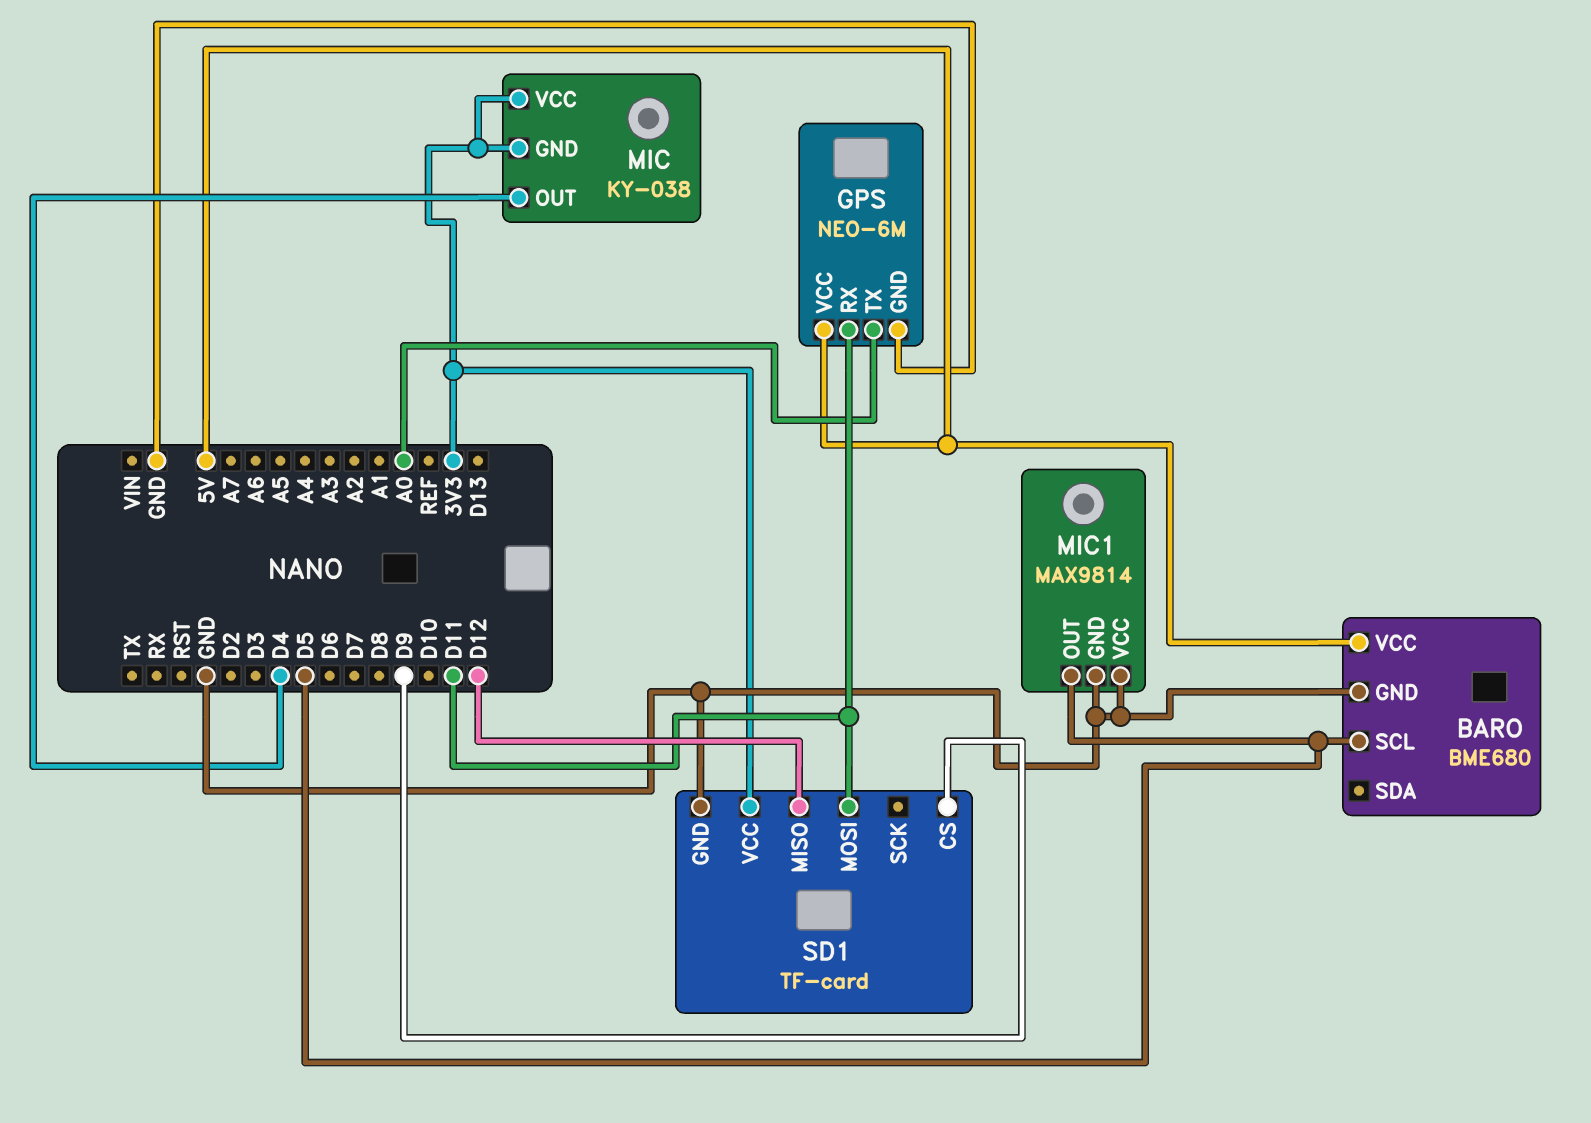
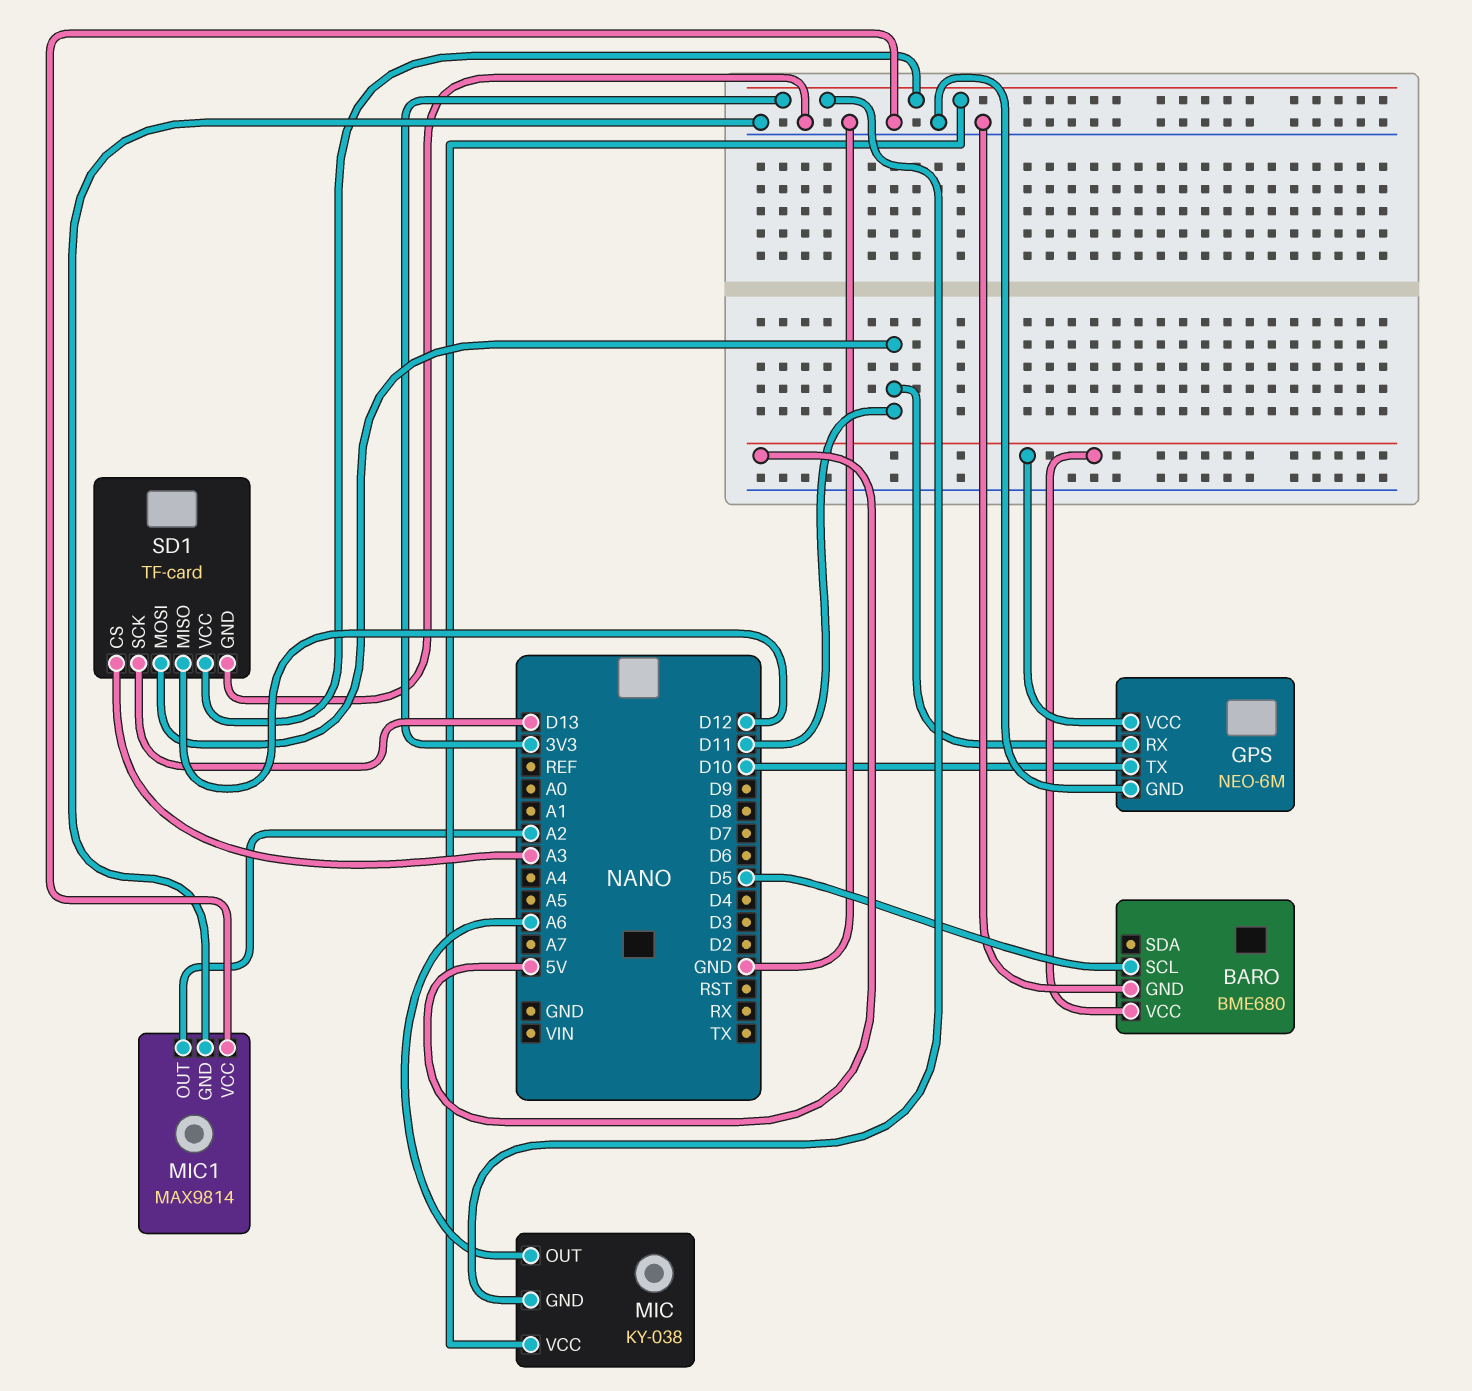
GPS pin TX: A0 -> D10
MIC pin OUT: D4 -> A6
MIC1 pin OUT: D5 -> A2
SD1 pin CS: D9 -> A3
SD1 pin SCK: none -> D13

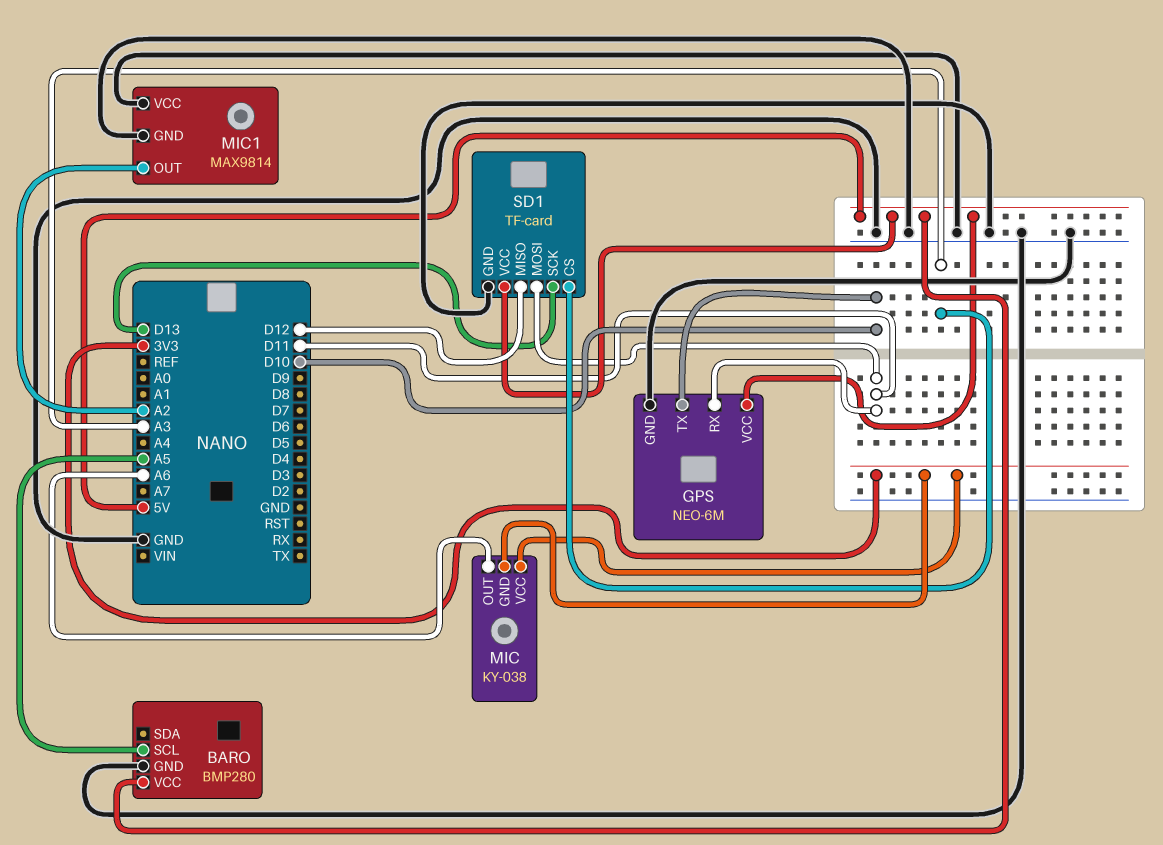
BARO: BME680 -> BMP280
BARO pin SCL: D5 -> A5
SD1 pin VCC: 3V3 -> 5V

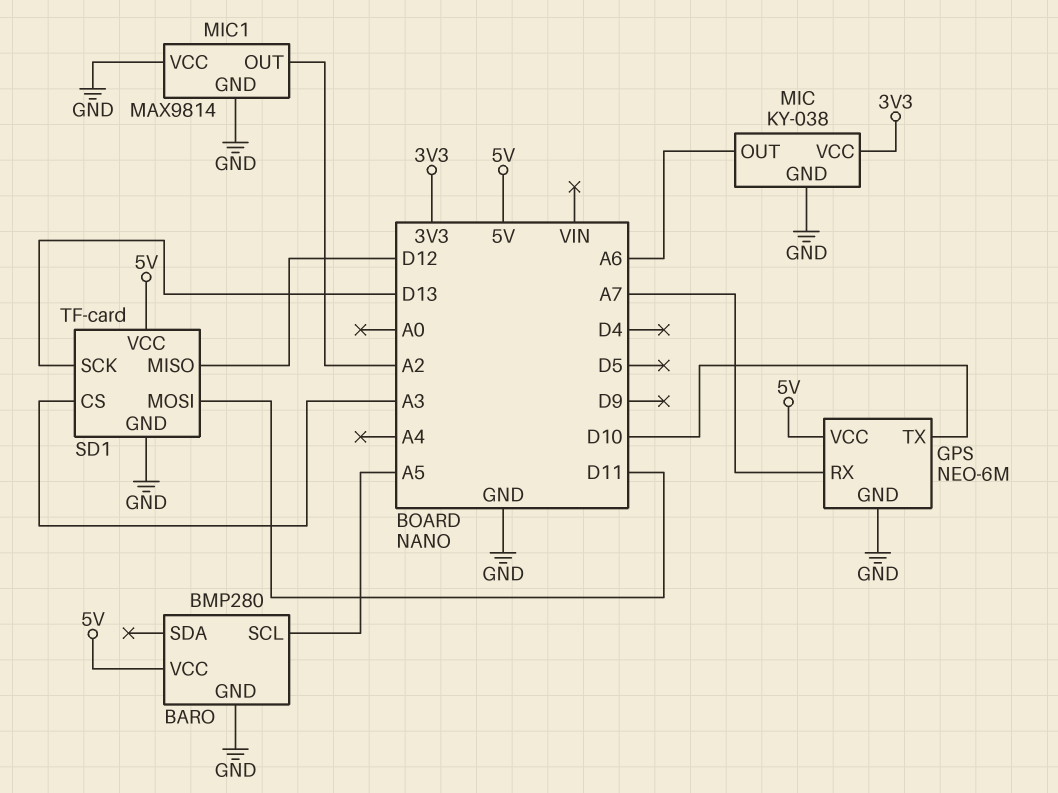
GPS pin RX: D11 -> A7
MIC pin GND: 3V3 -> GND

